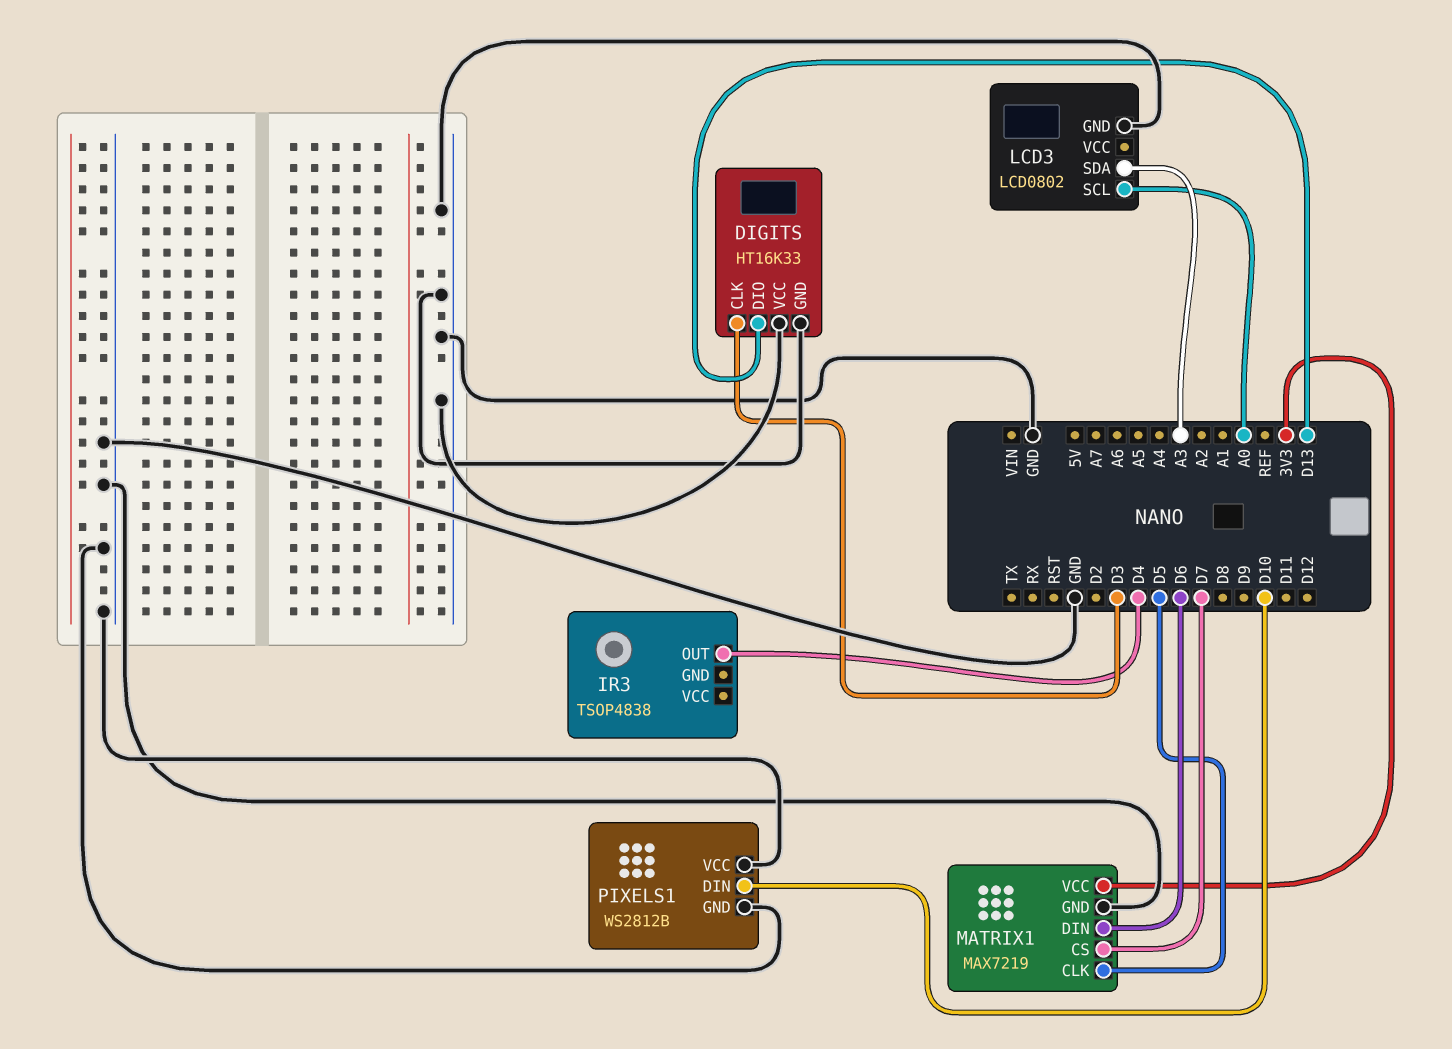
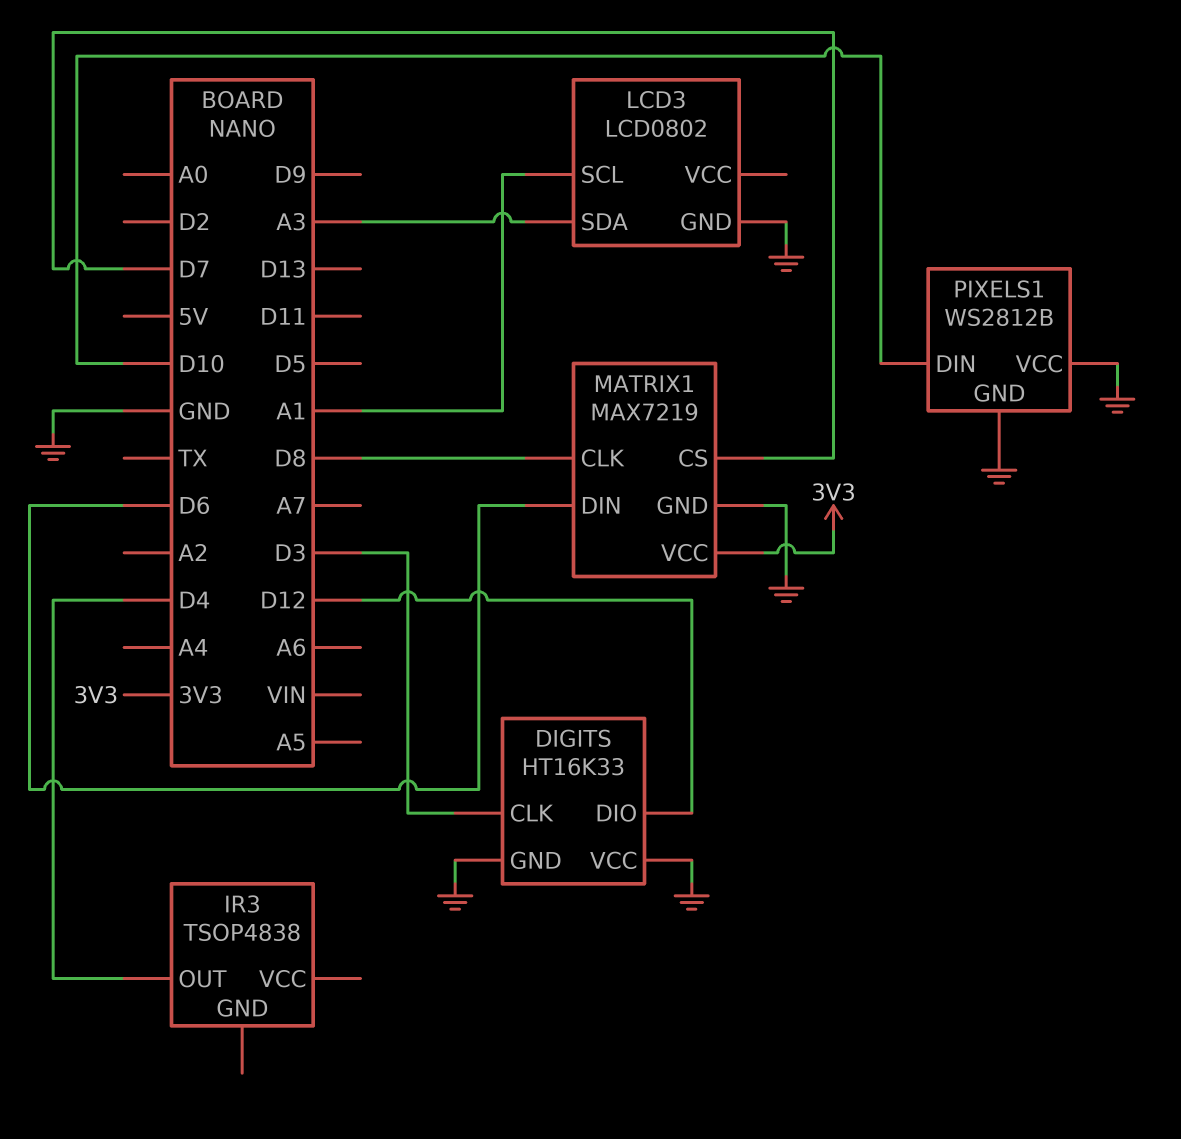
DIGITS pin DIO: D13 -> D12
LCD3 pin SCL: A0 -> A1
MATRIX1 pin CLK: D5 -> D8

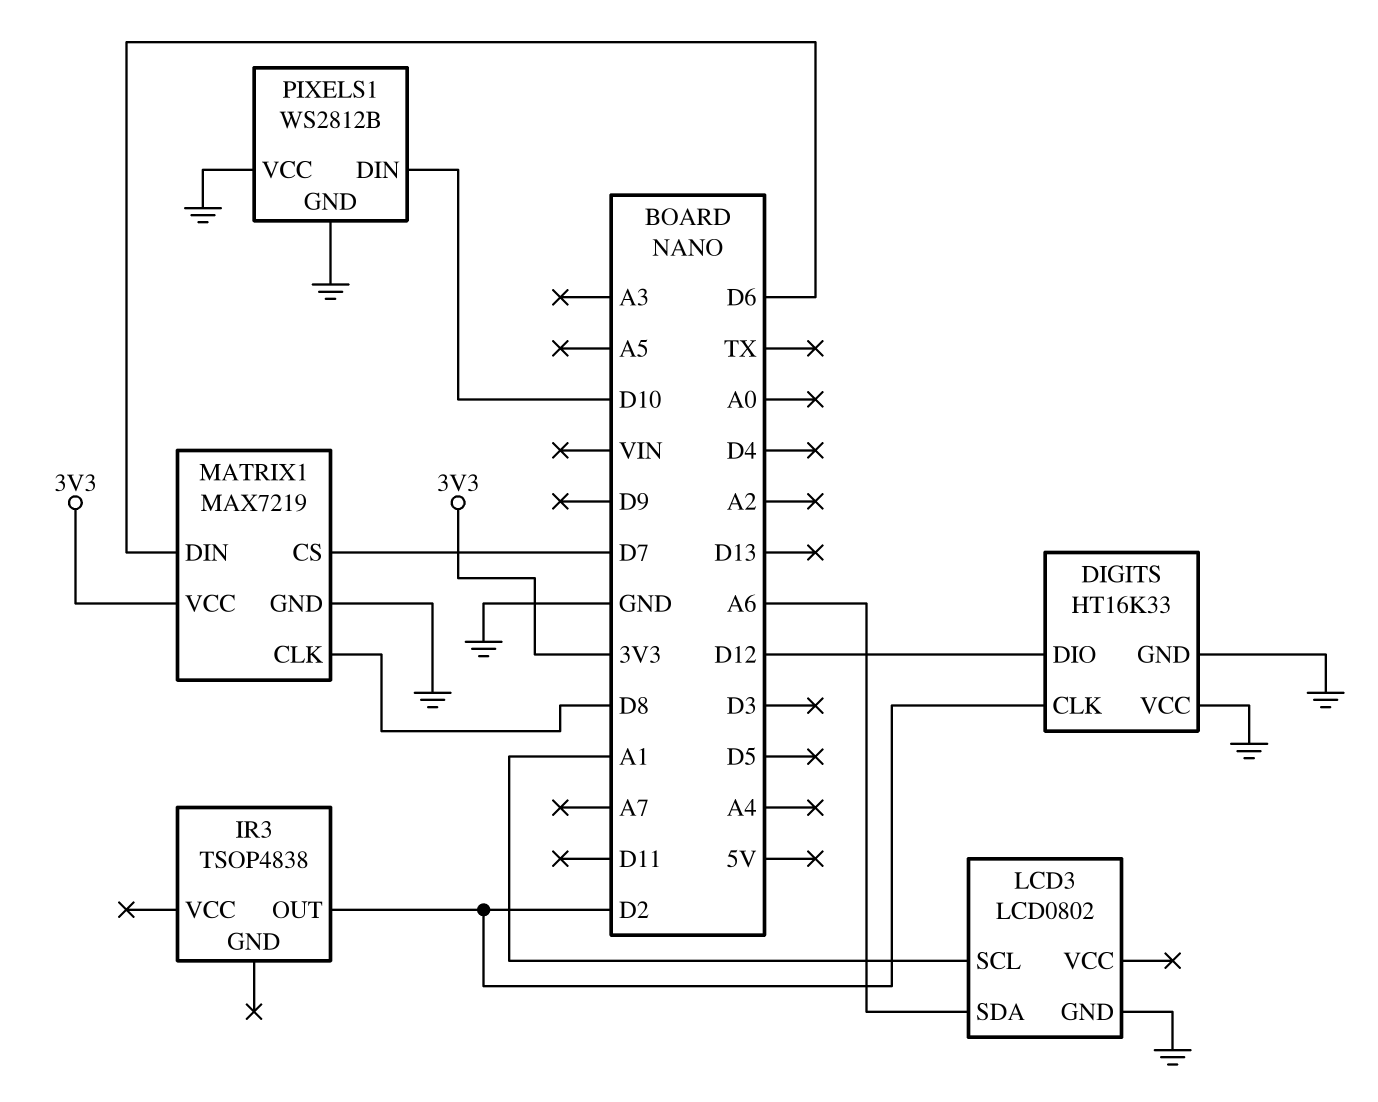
DIGITS pin CLK: D3 -> D2
IR3 pin OUT: D4 -> D2
LCD3 pin SDA: A3 -> A6

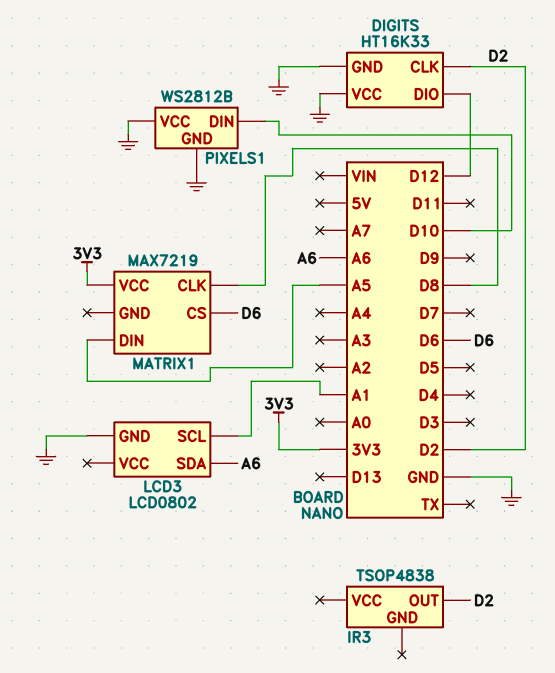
MATRIX1 pin CS: D7 -> D6
MATRIX1 pin DIN: D6 -> A5
MATRIX1 pin GND: GND -> none

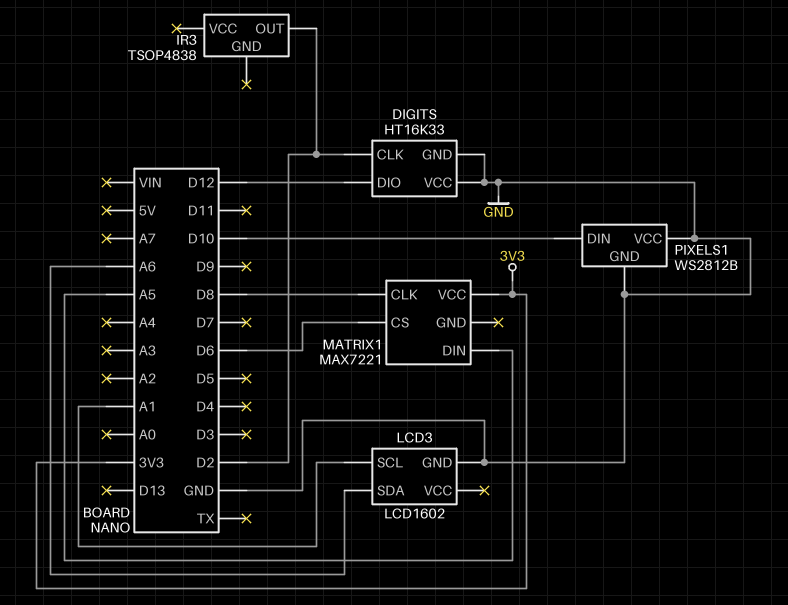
LCD3: LCD0802 -> LCD1602
MATRIX1: MAX7219 -> MAX7221

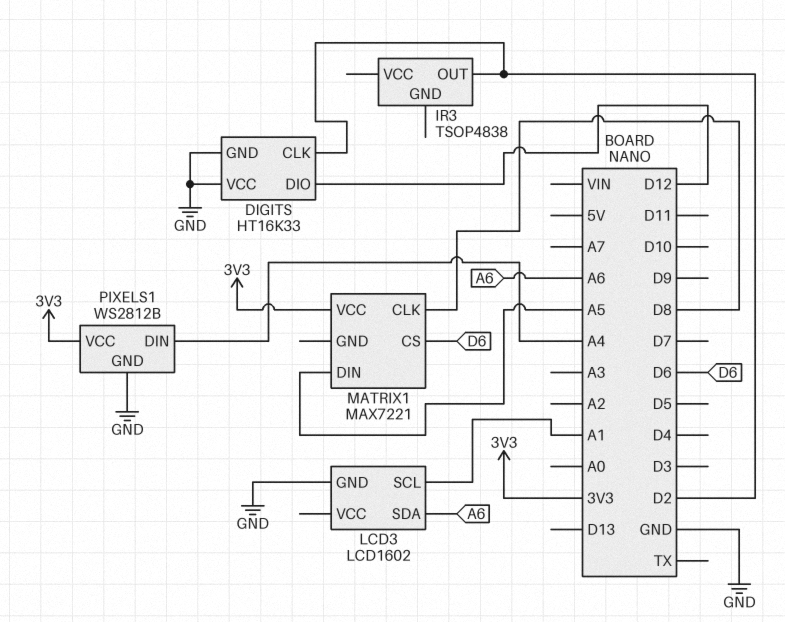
PIXELS1 pin DIN: D10 -> A4
PIXELS1 pin VCC: GND -> 3V3

